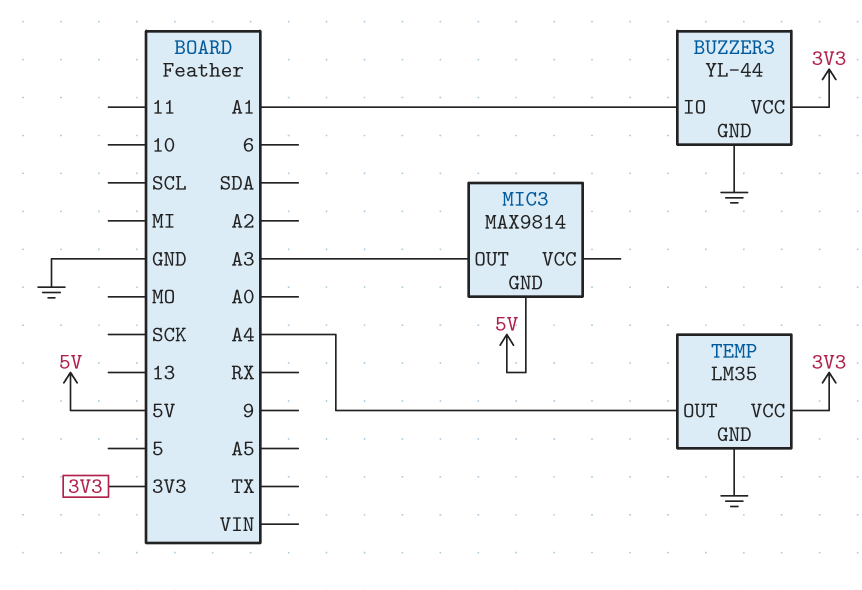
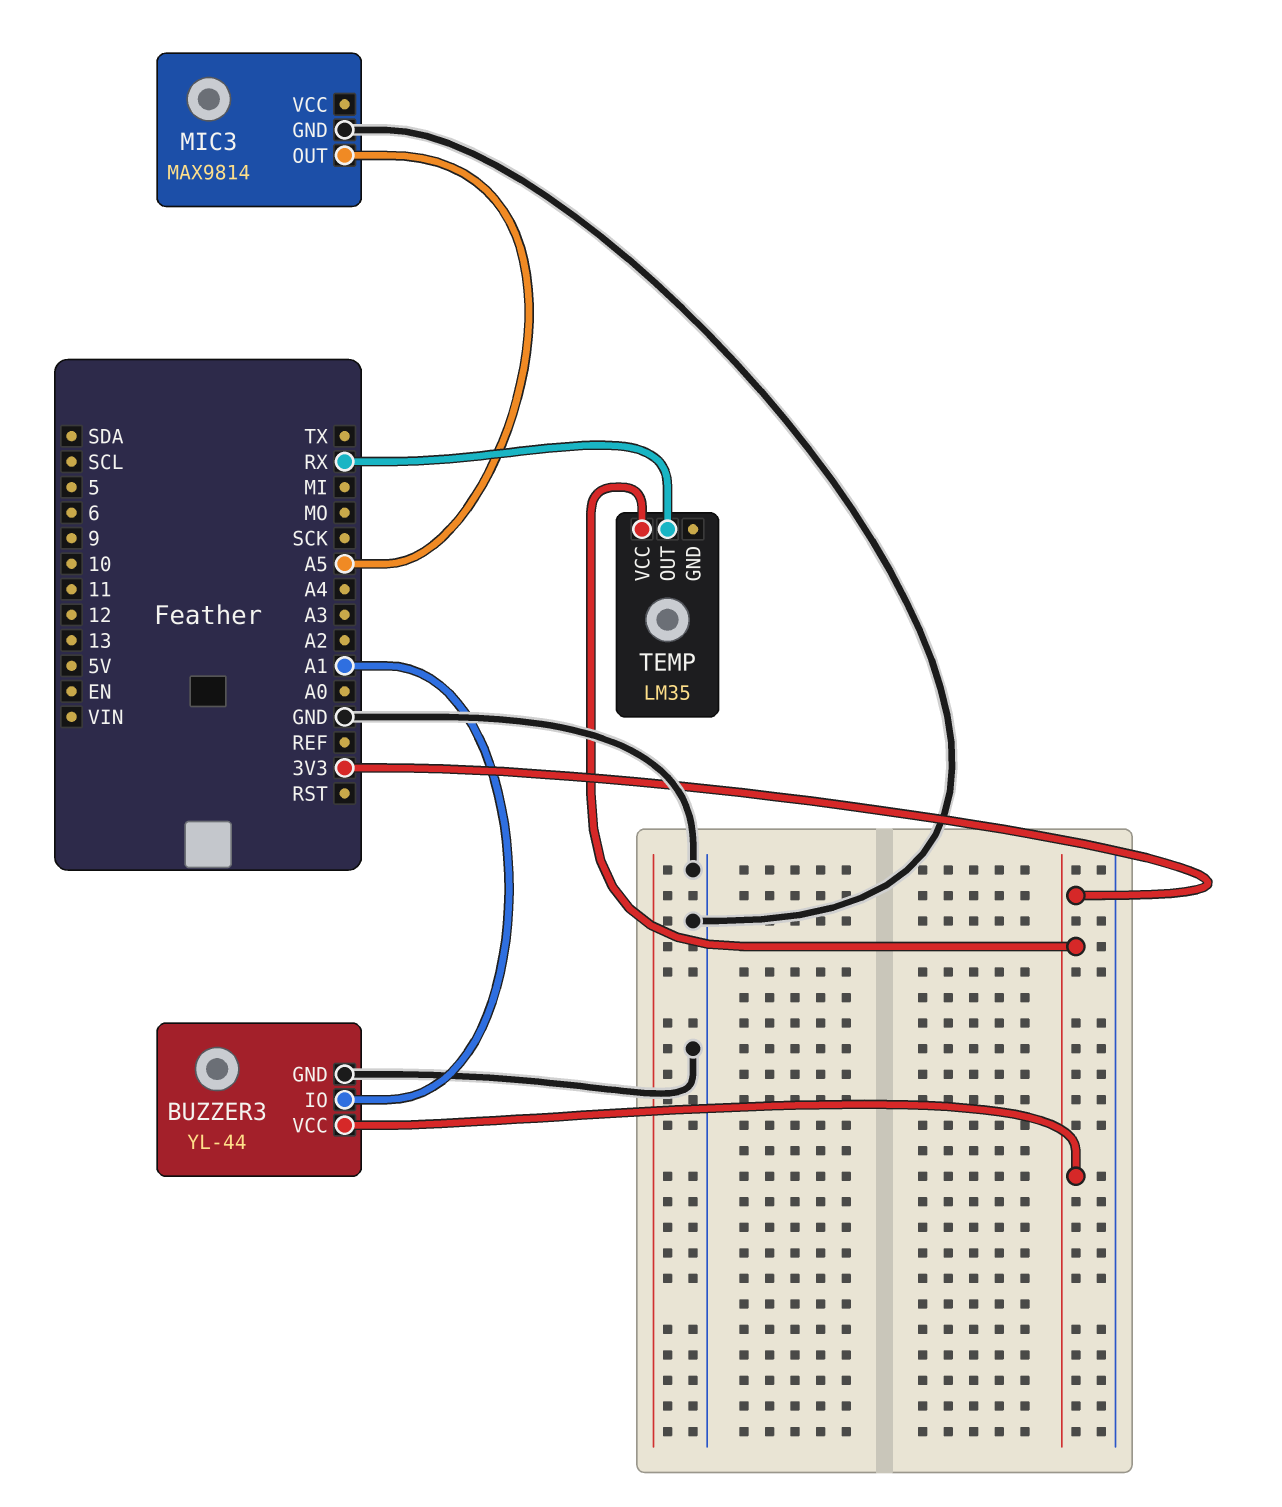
MIC3 pin GND: 5V -> GND
MIC3 pin OUT: A3 -> A5
TEMP pin GND: GND -> none
TEMP pin OUT: A4 -> RX

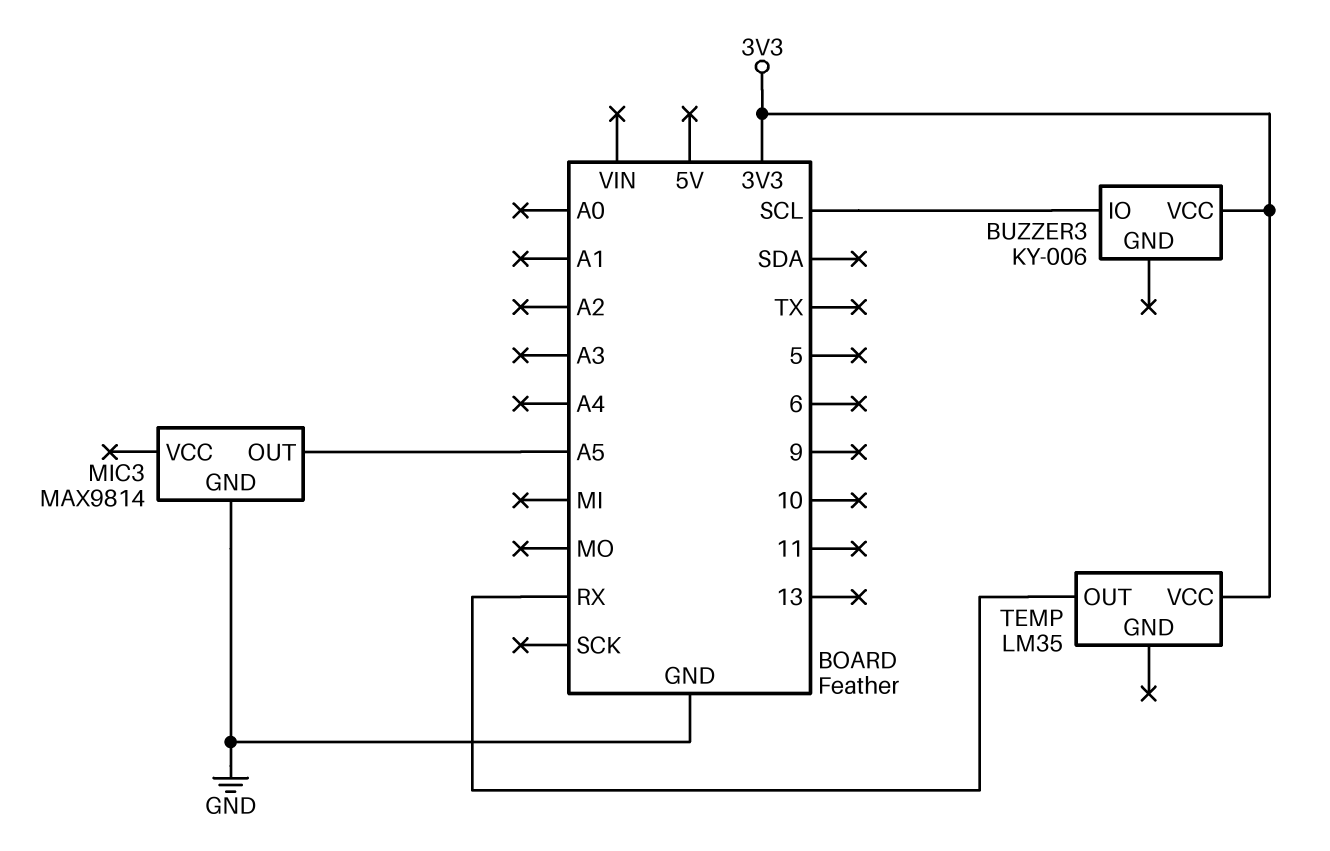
BUZZER3: YL-44 -> KY-006
BUZZER3 pin GND: GND -> none
BUZZER3 pin IO: A1 -> SCL

